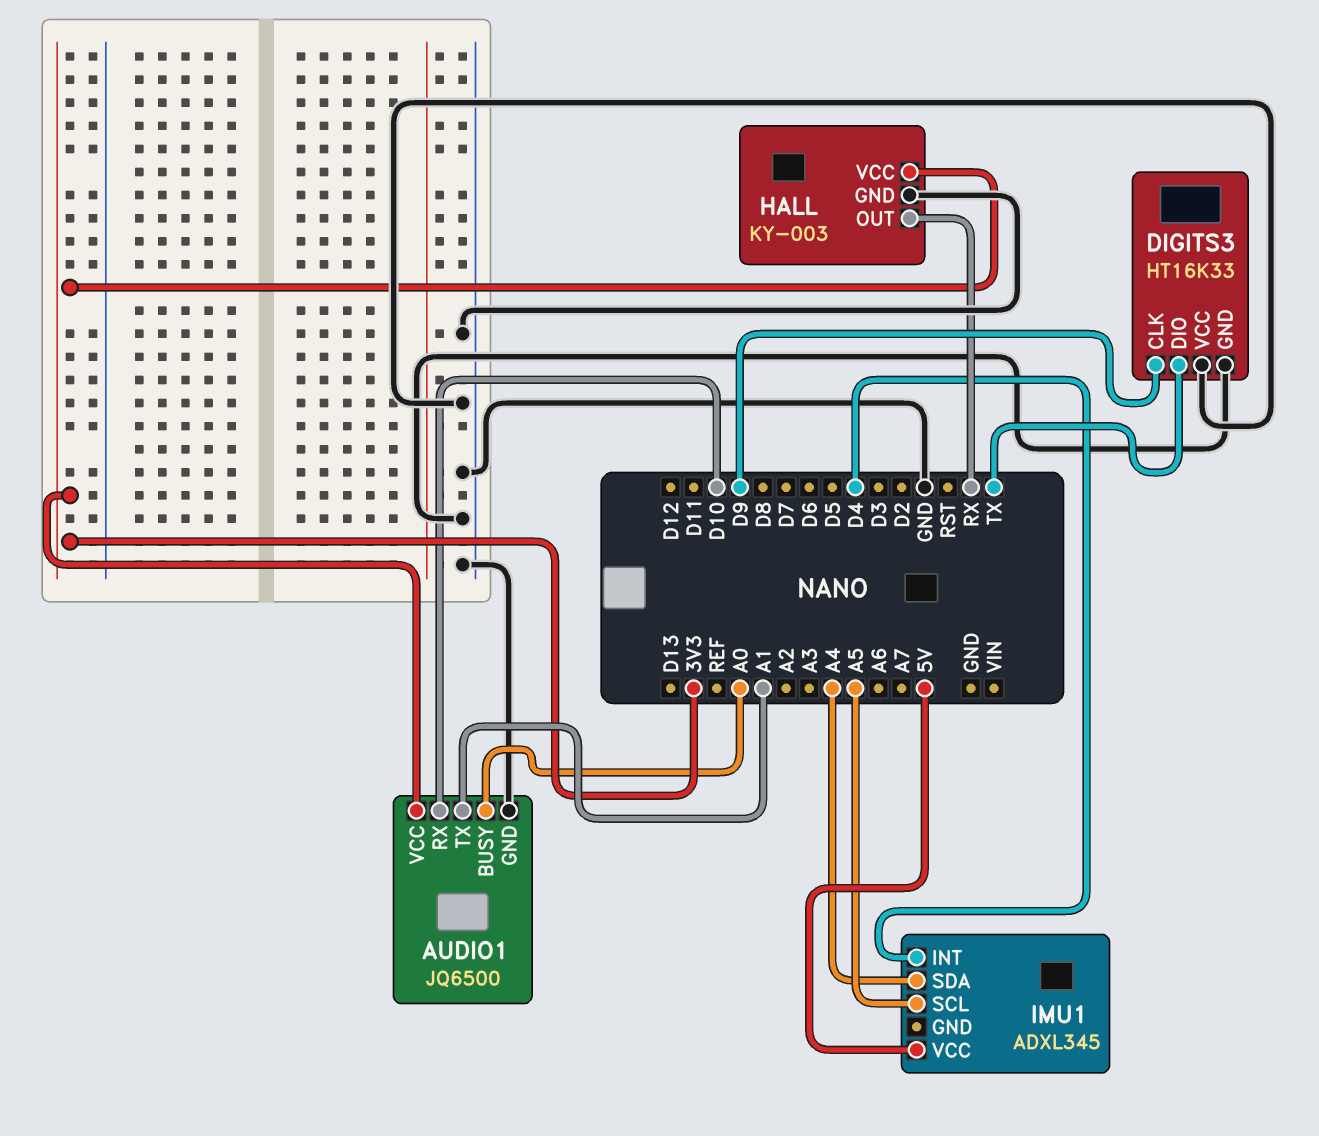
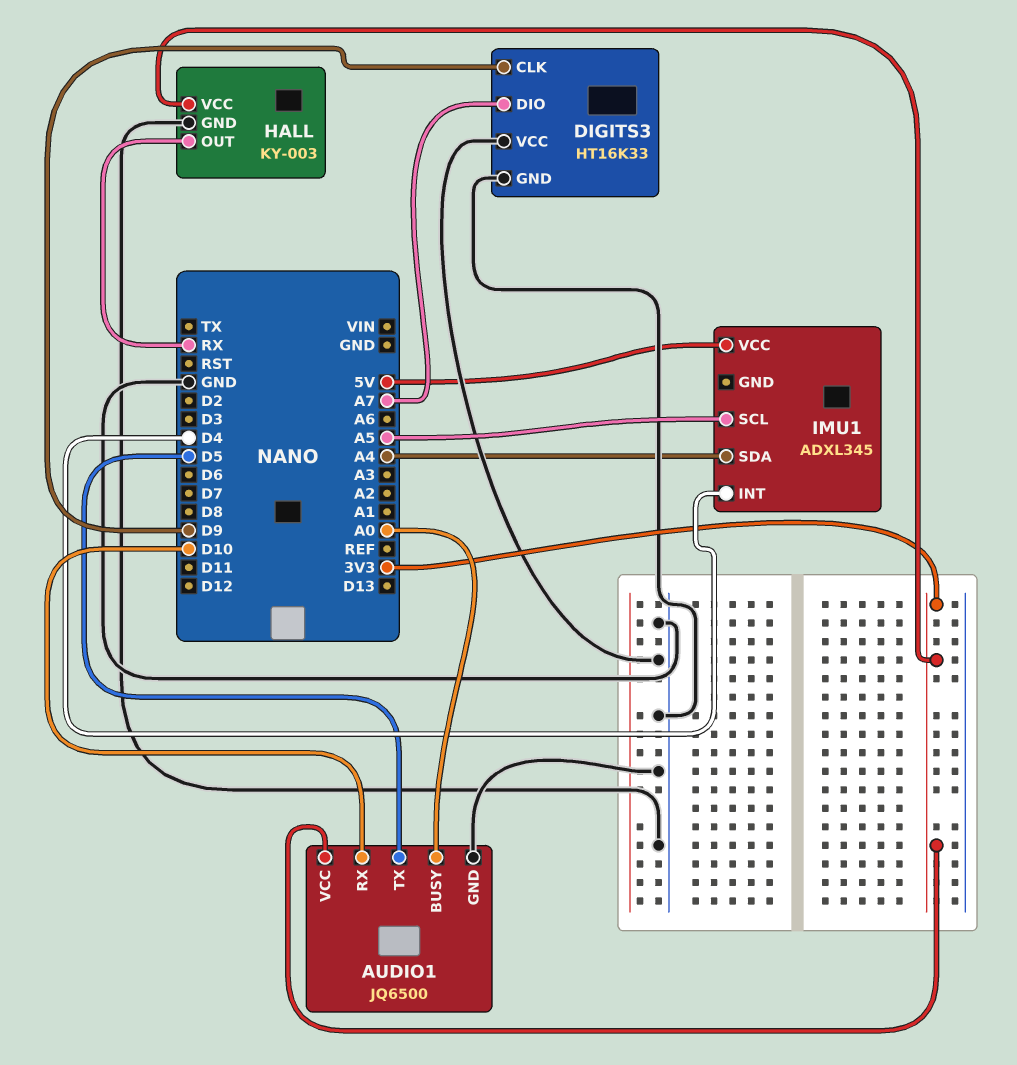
AUDIO1 pin TX: A1 -> D5
DIGITS3 pin DIO: TX -> A7

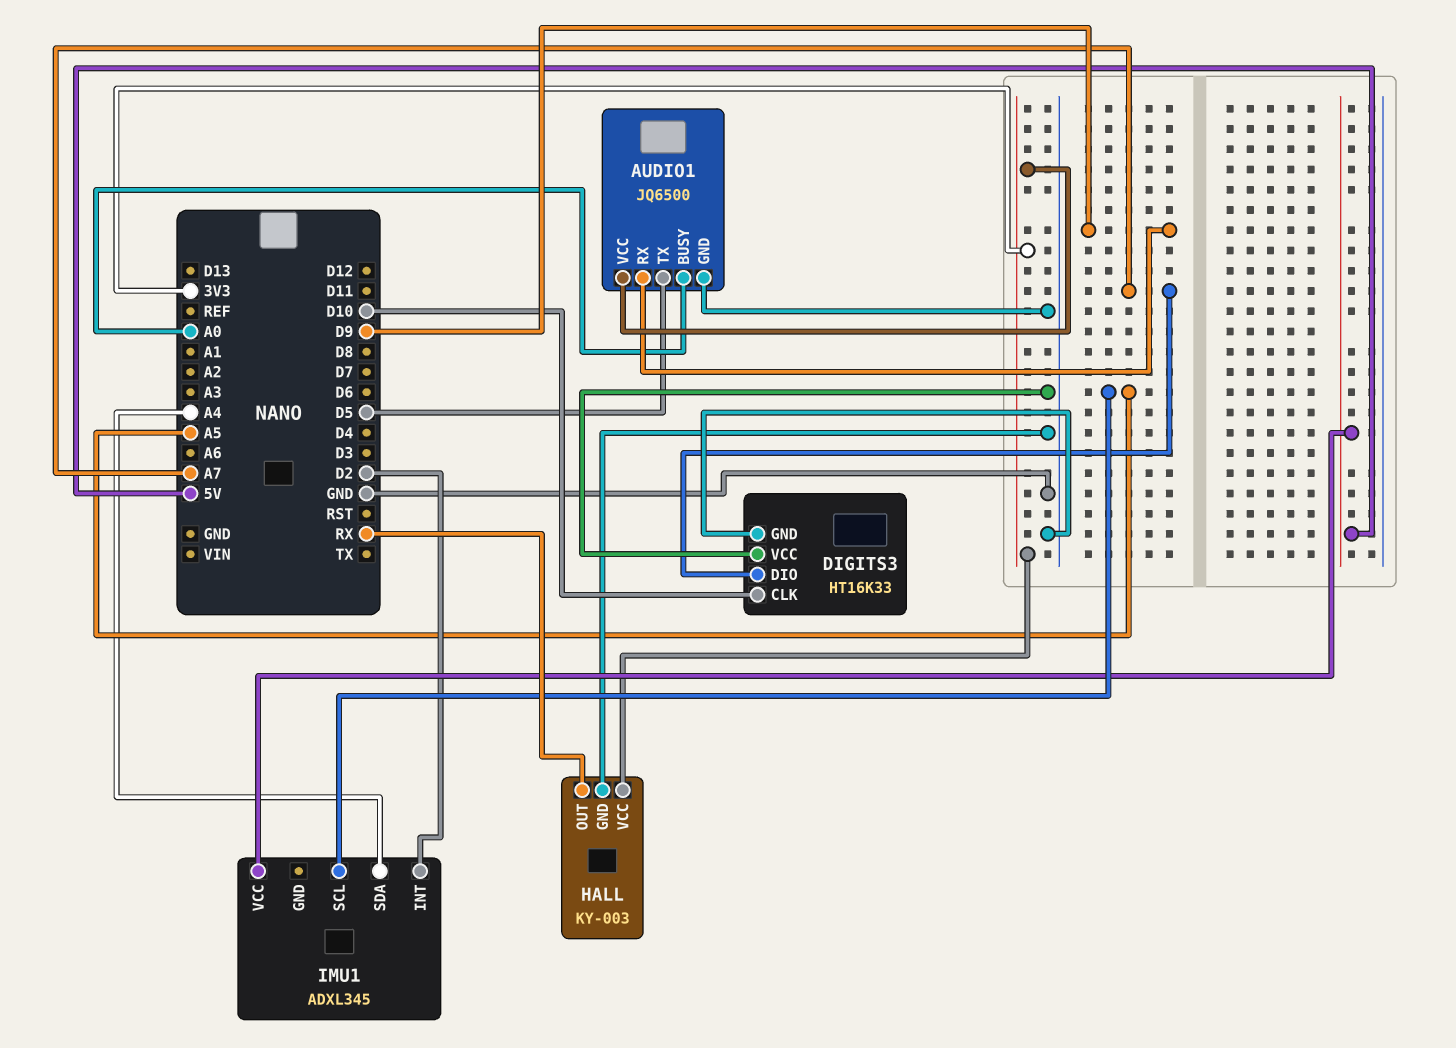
AUDIO1 pin RX: D10 -> D9
DIGITS3 pin CLK: D9 -> D10
IMU1 pin INT: D4 -> D2

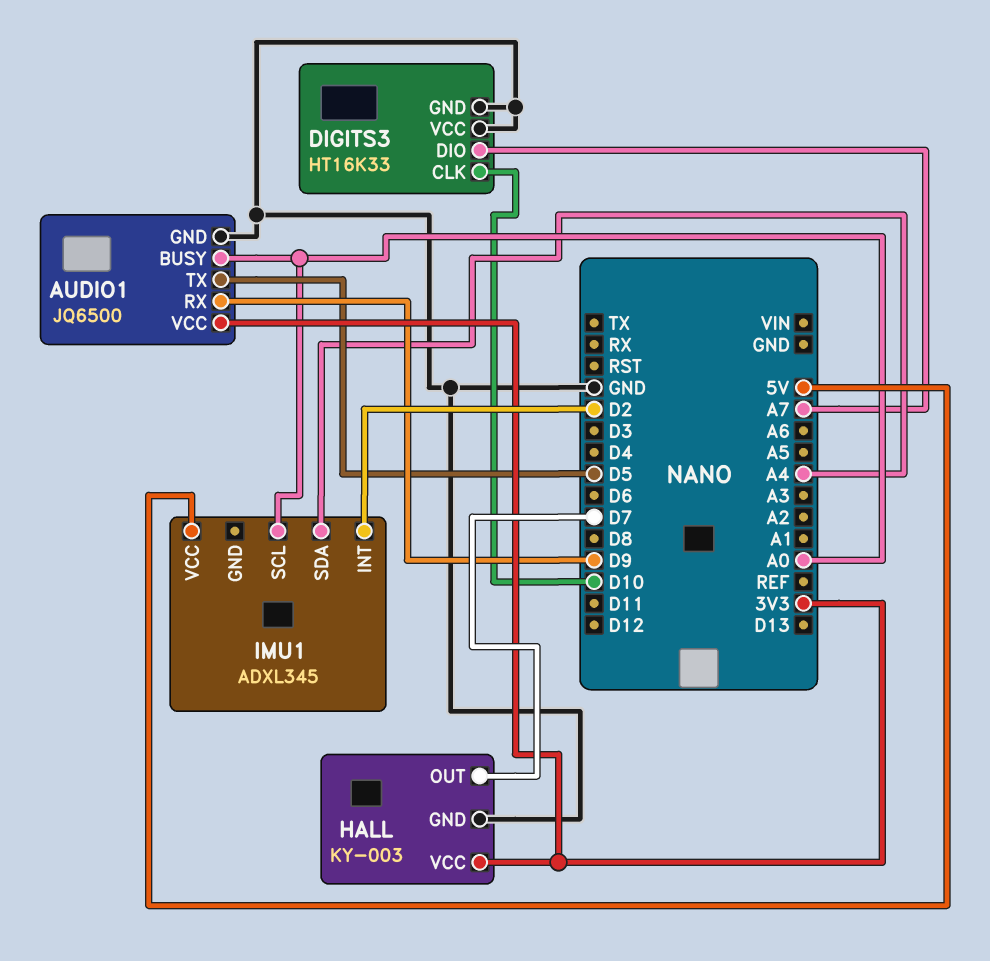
HALL pin OUT: RX -> D7
IMU1 pin SCL: A5 -> A0

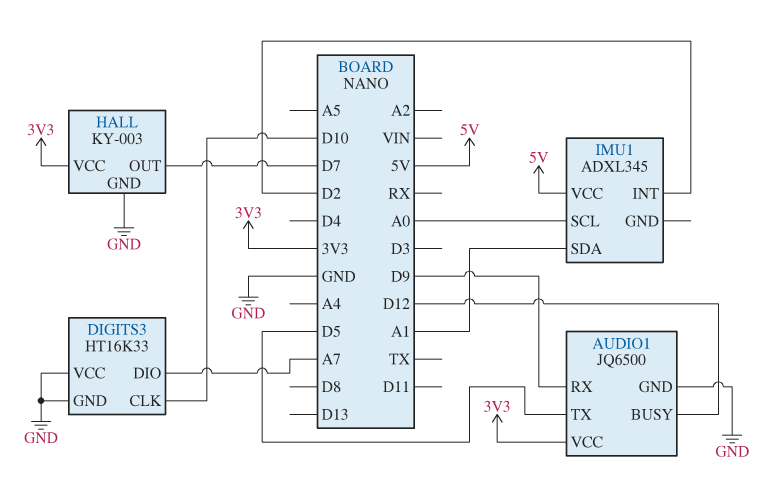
AUDIO1 pin BUSY: A0 -> D12
IMU1 pin SDA: A4 -> A1

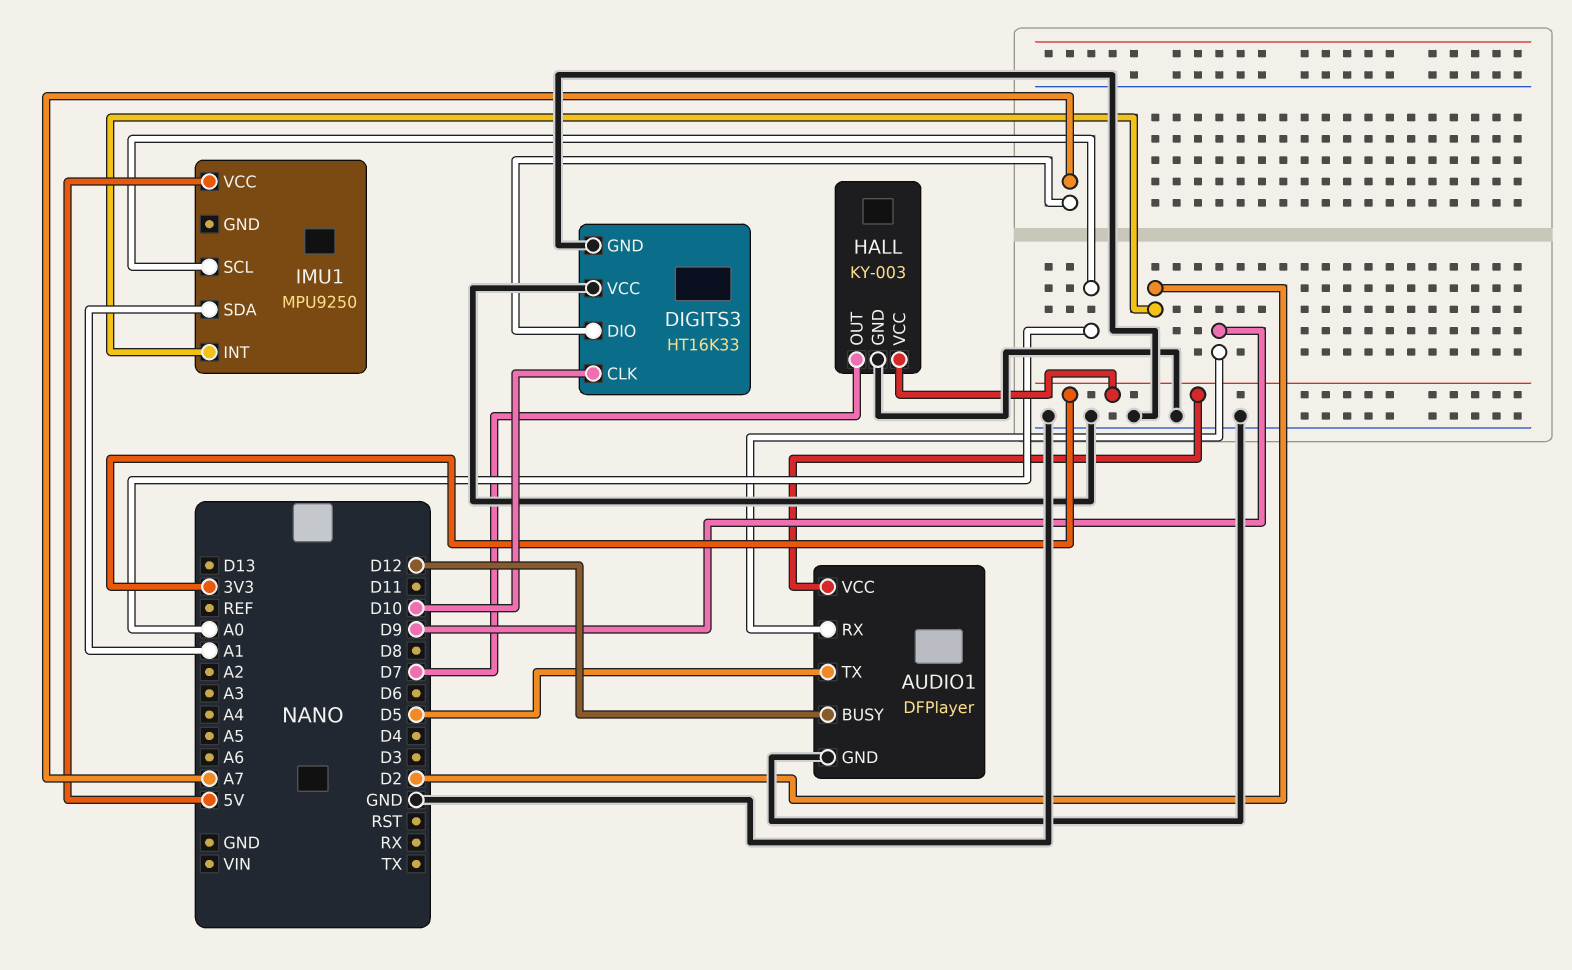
AUDIO1: JQ6500 -> DFPlayer
IMU1: ADXL345 -> MPU9250

